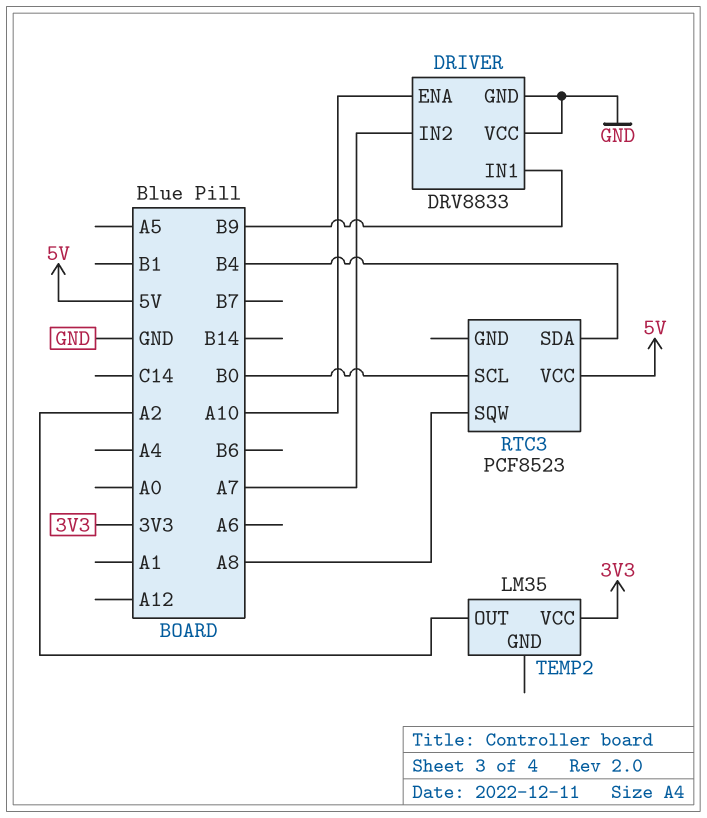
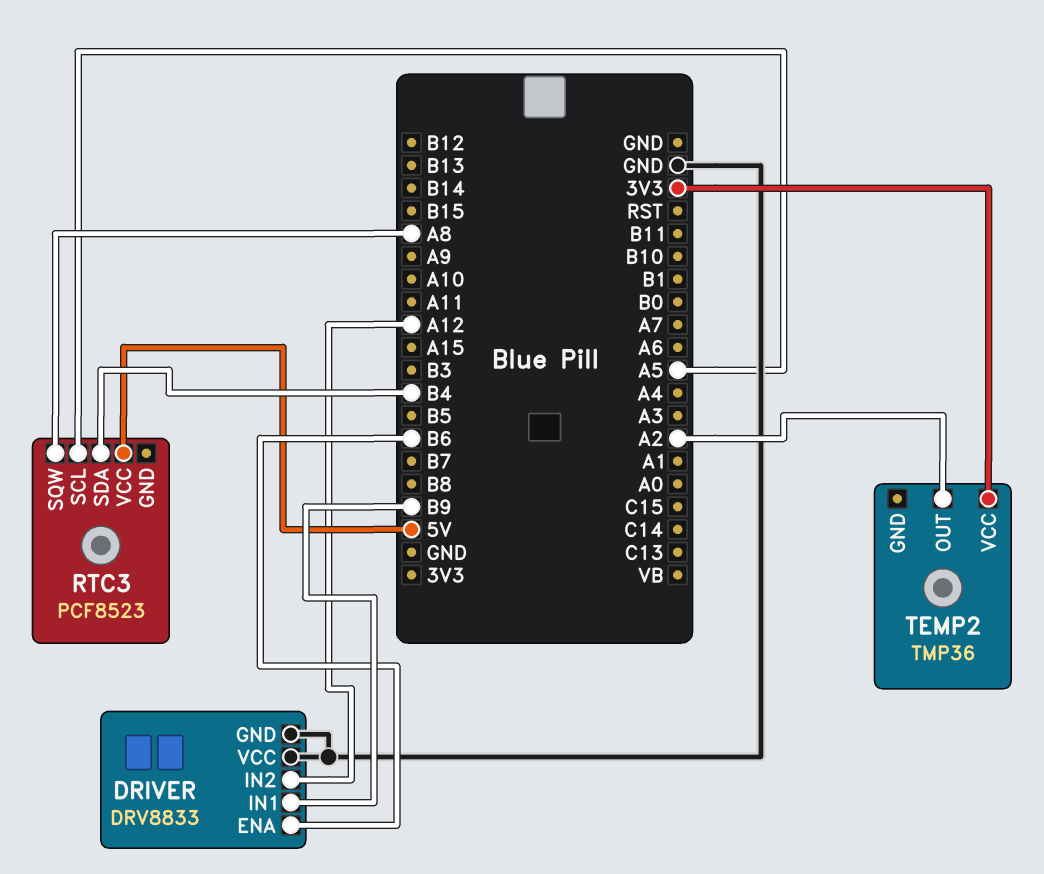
DRIVER pin ENA: A10 -> B6
DRIVER pin IN2: A7 -> A12
RTC3 pin SCL: B0 -> A5
TEMP2: LM35 -> TMP36

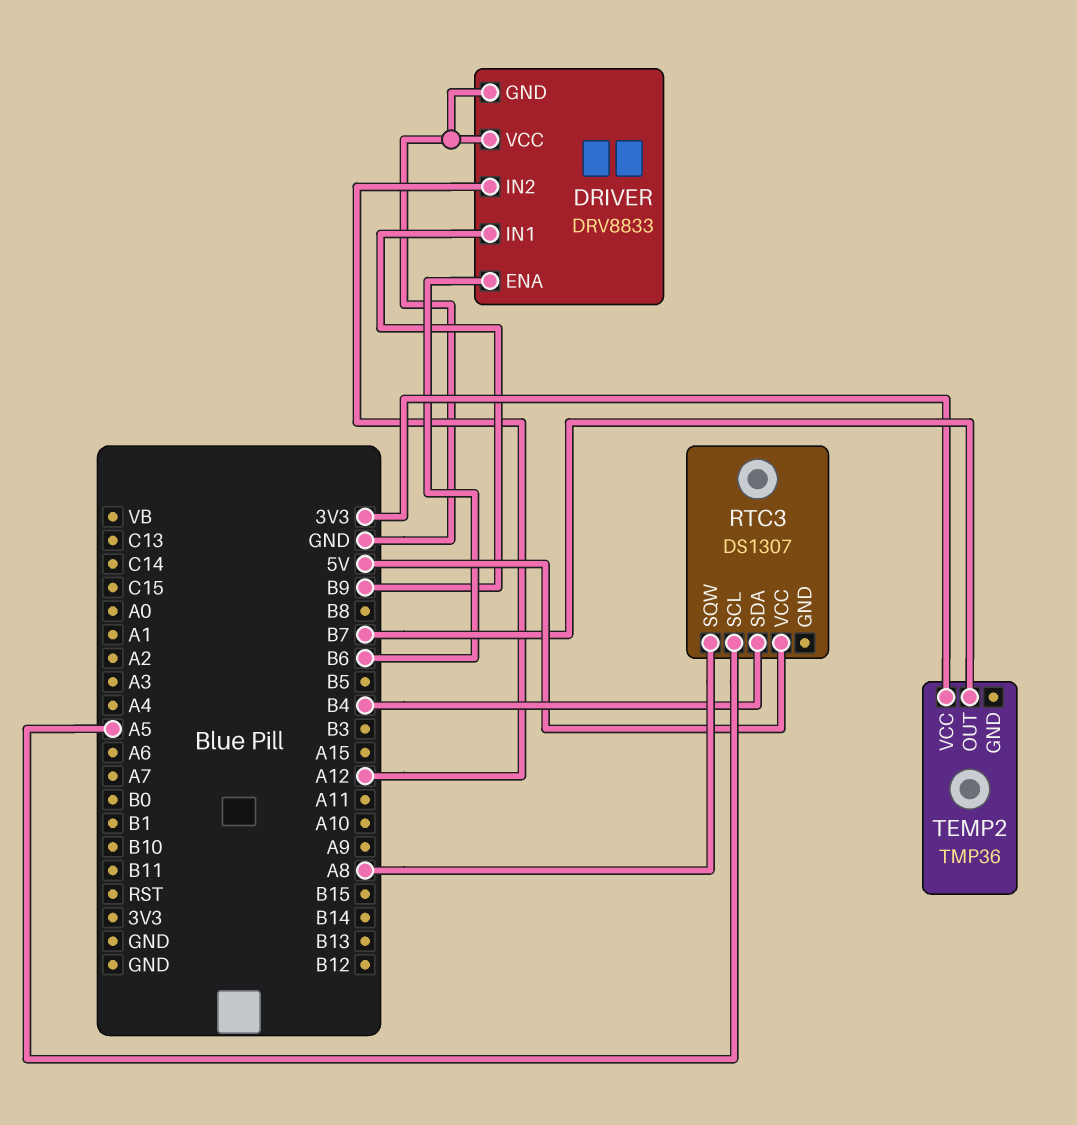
RTC3: PCF8523 -> DS1307
TEMP2 pin OUT: A2 -> B7

